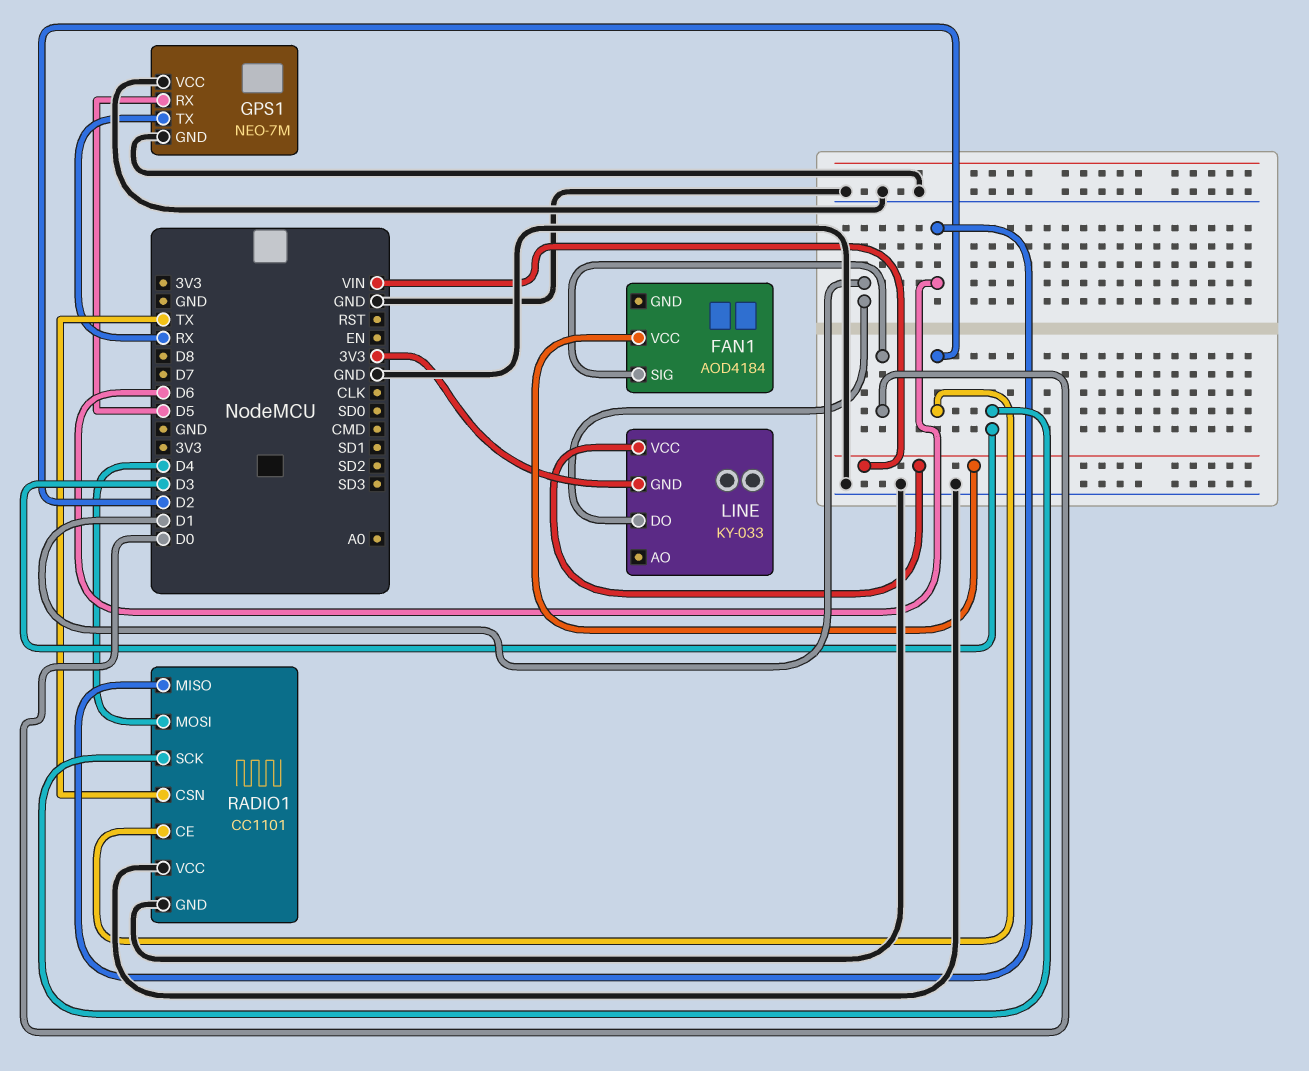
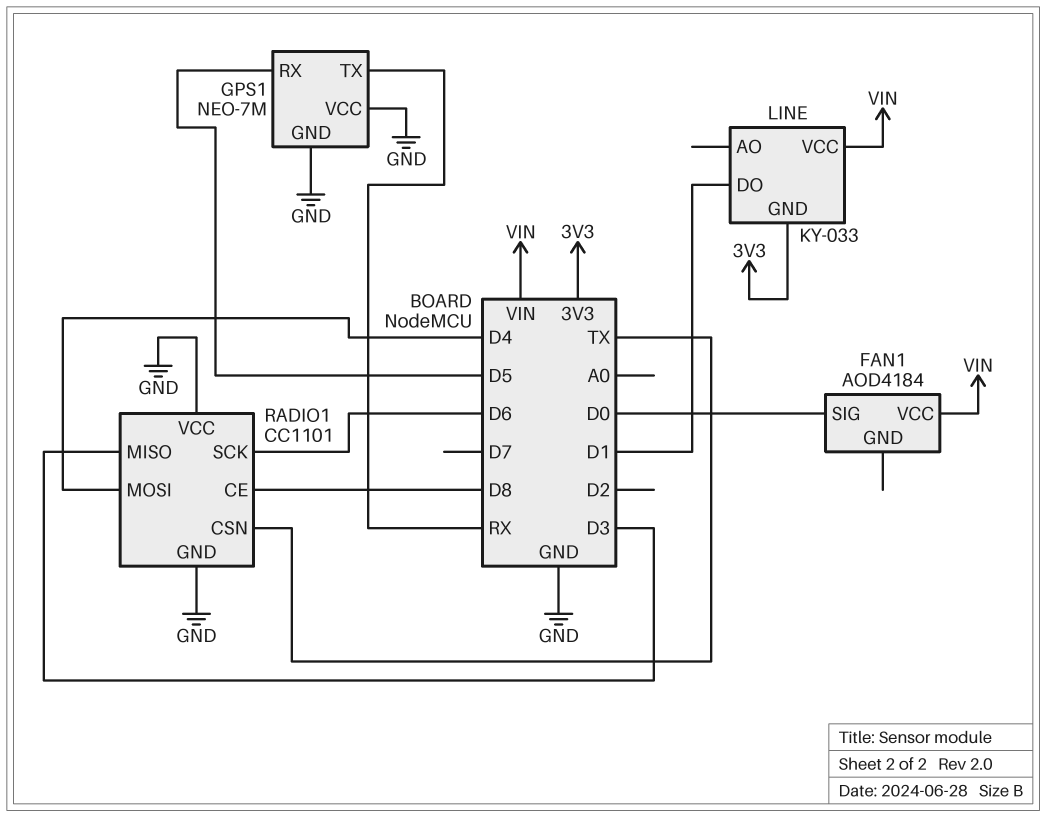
RADIO1 pin CE: D2 -> D8
RADIO1 pin MISO: D6 -> D3
RADIO1 pin SCK: D3 -> D6

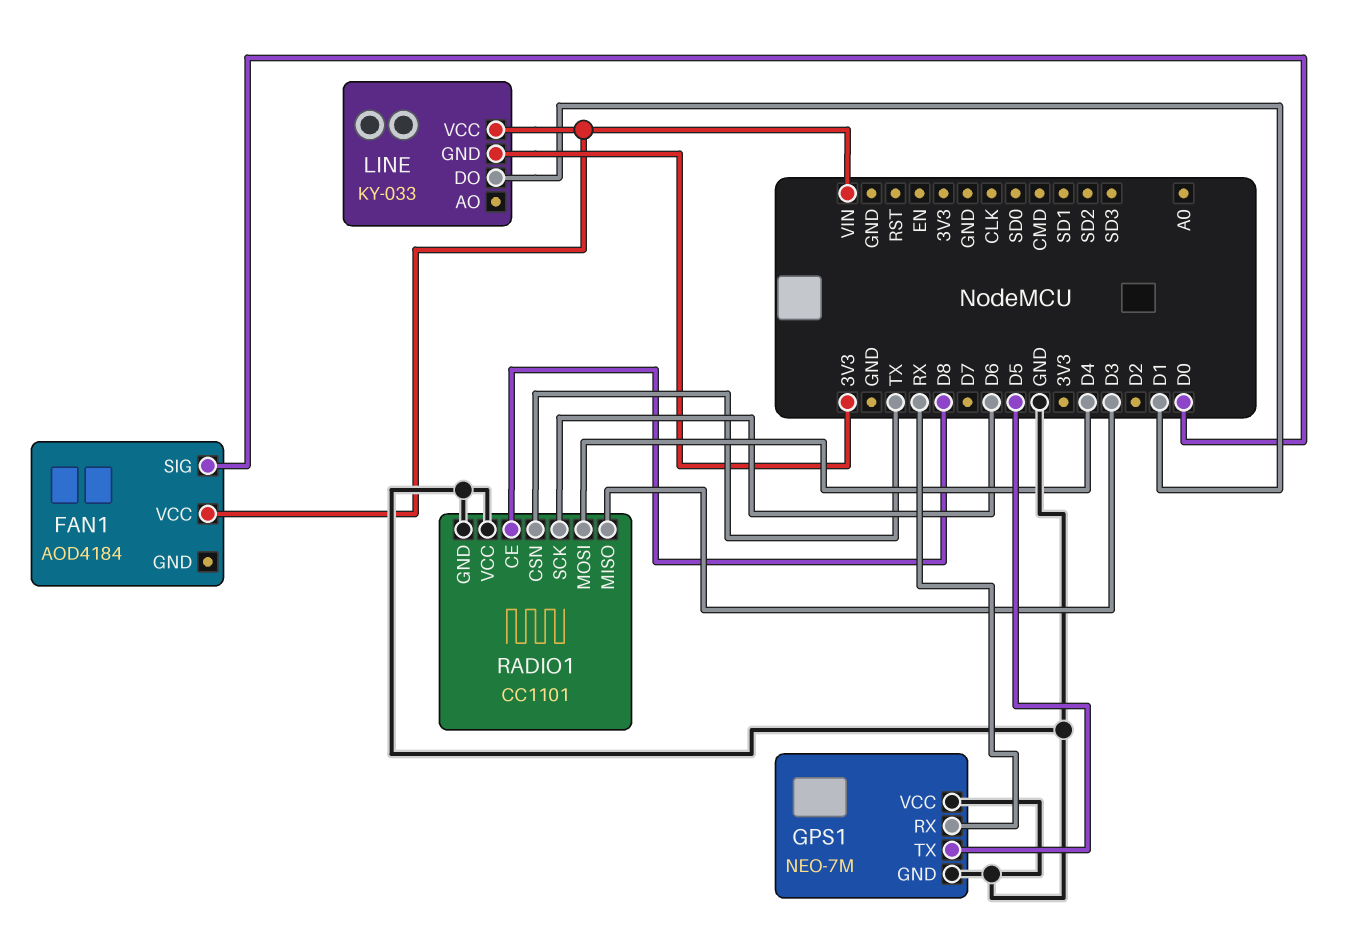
GPS1 pin RX: D5 -> RX
GPS1 pin TX: RX -> D5

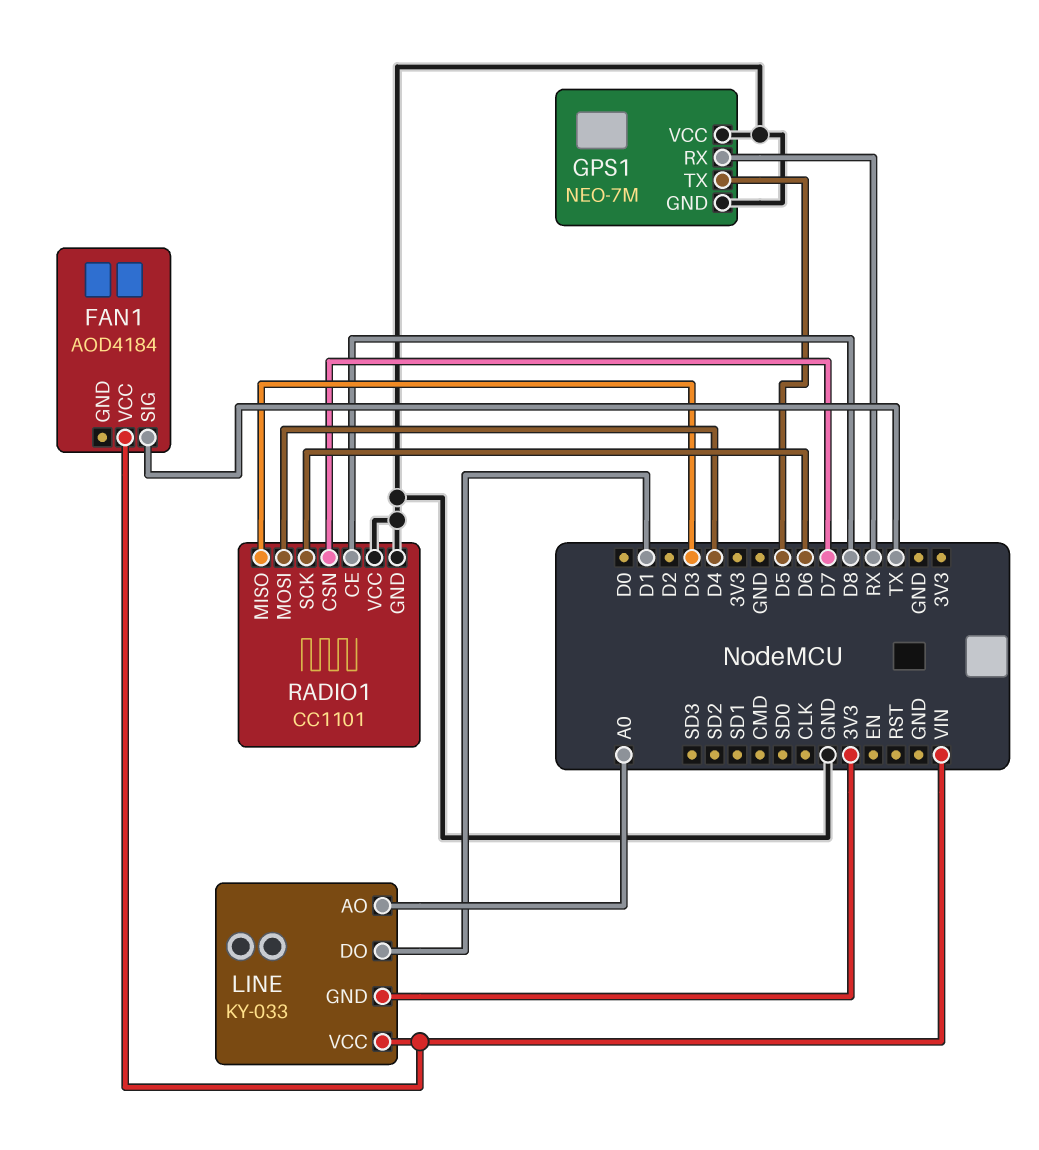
FAN1 pin SIG: D0 -> TX
LINE pin AO: none -> A0
RADIO1 pin CSN: TX -> D7

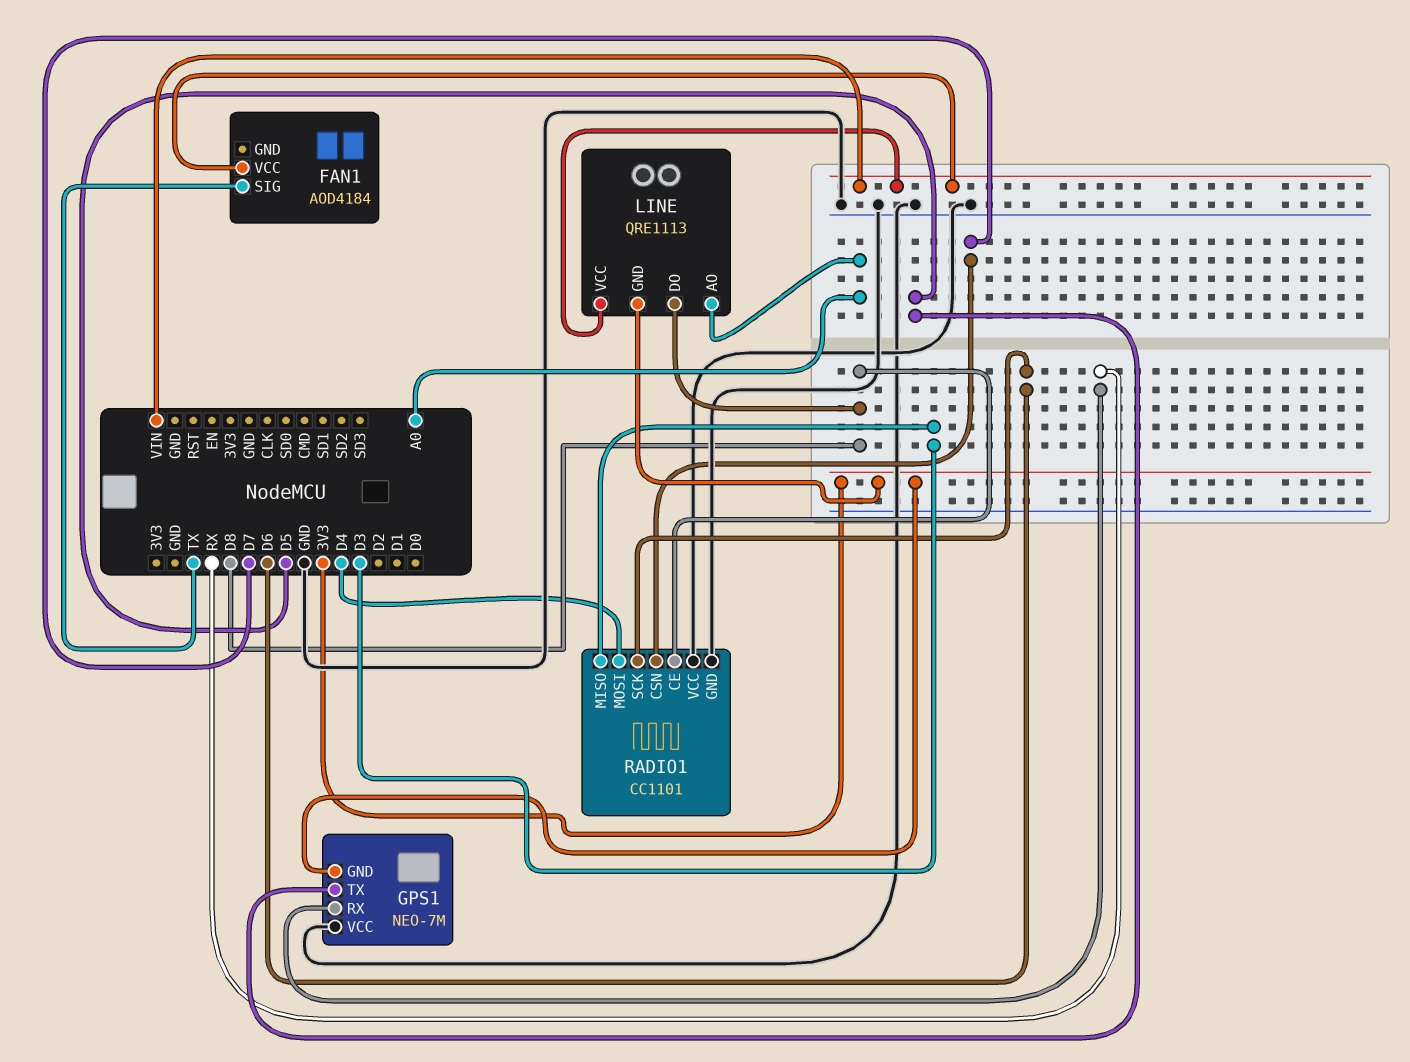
GPS1 pin GND: GND -> 3V3
LINE: KY-033 -> QRE1113
LINE pin DO: D1 -> D8

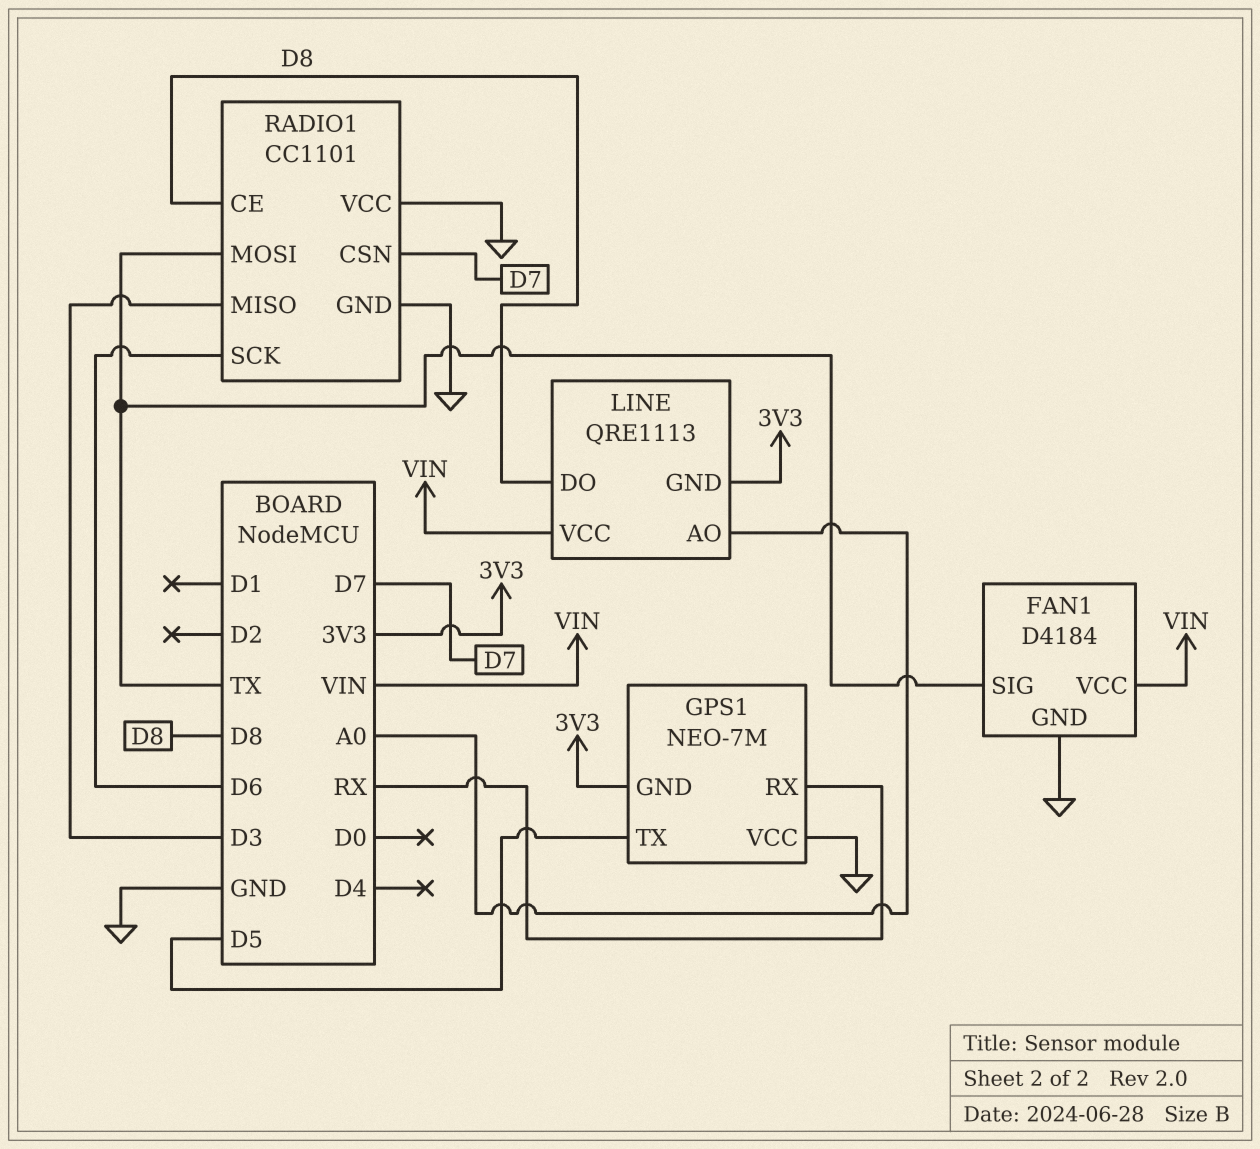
FAN1: AOD4184 -> D4184
FAN1 pin GND: none -> GND
RADIO1 pin MOSI: D4 -> TX

